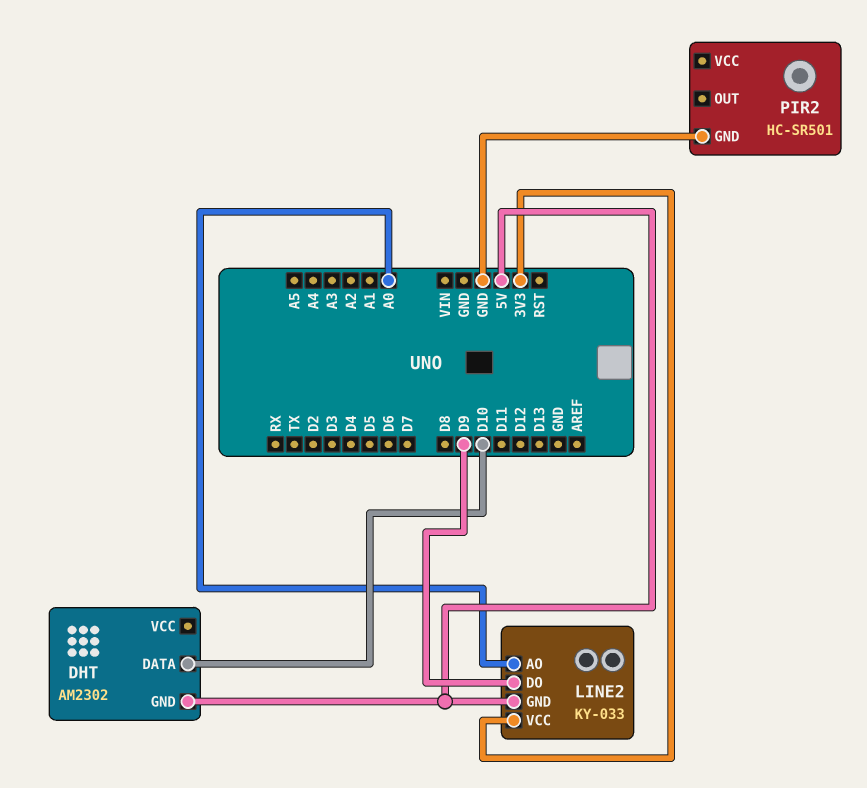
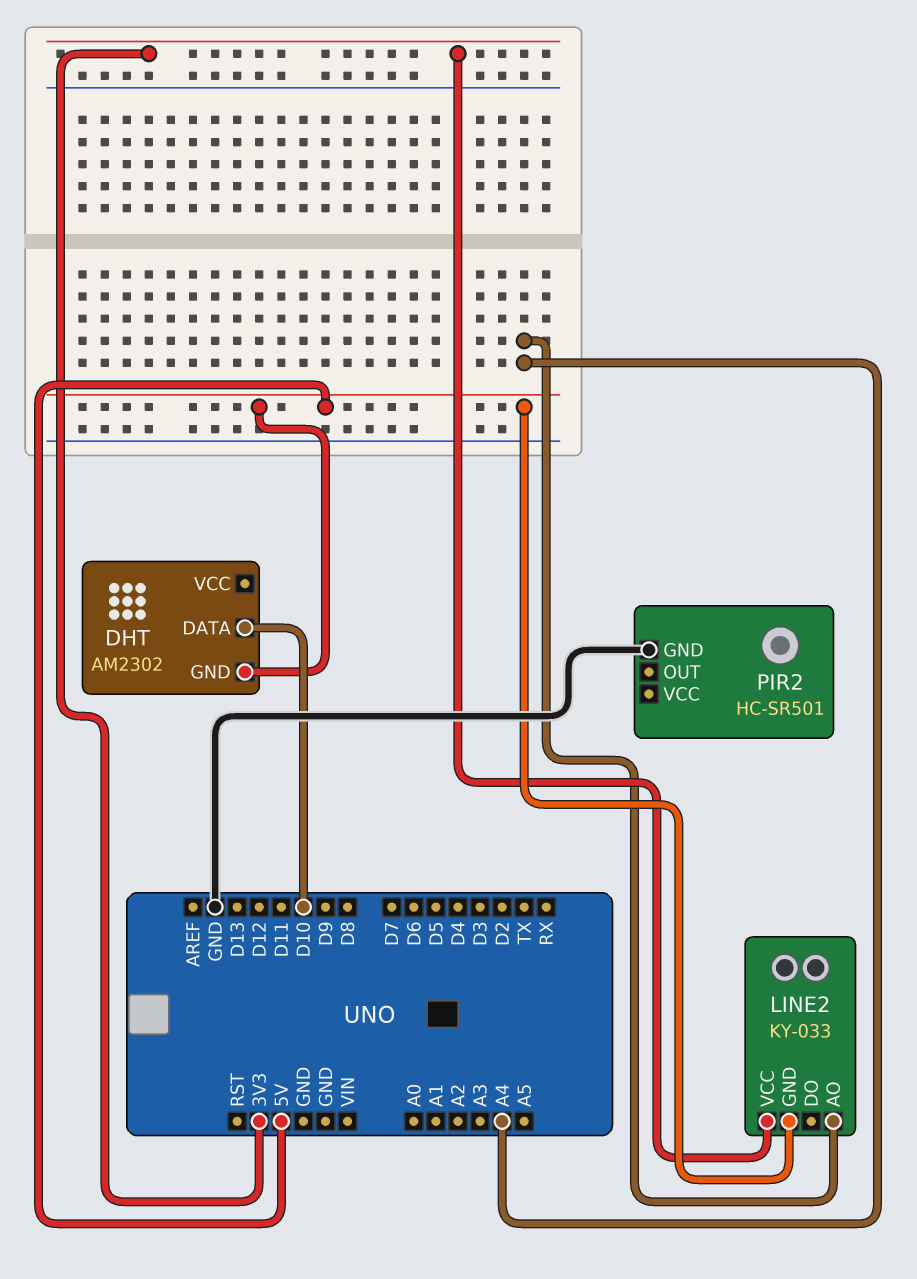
LINE2 pin AO: A0 -> A4
LINE2 pin DO: D9 -> none

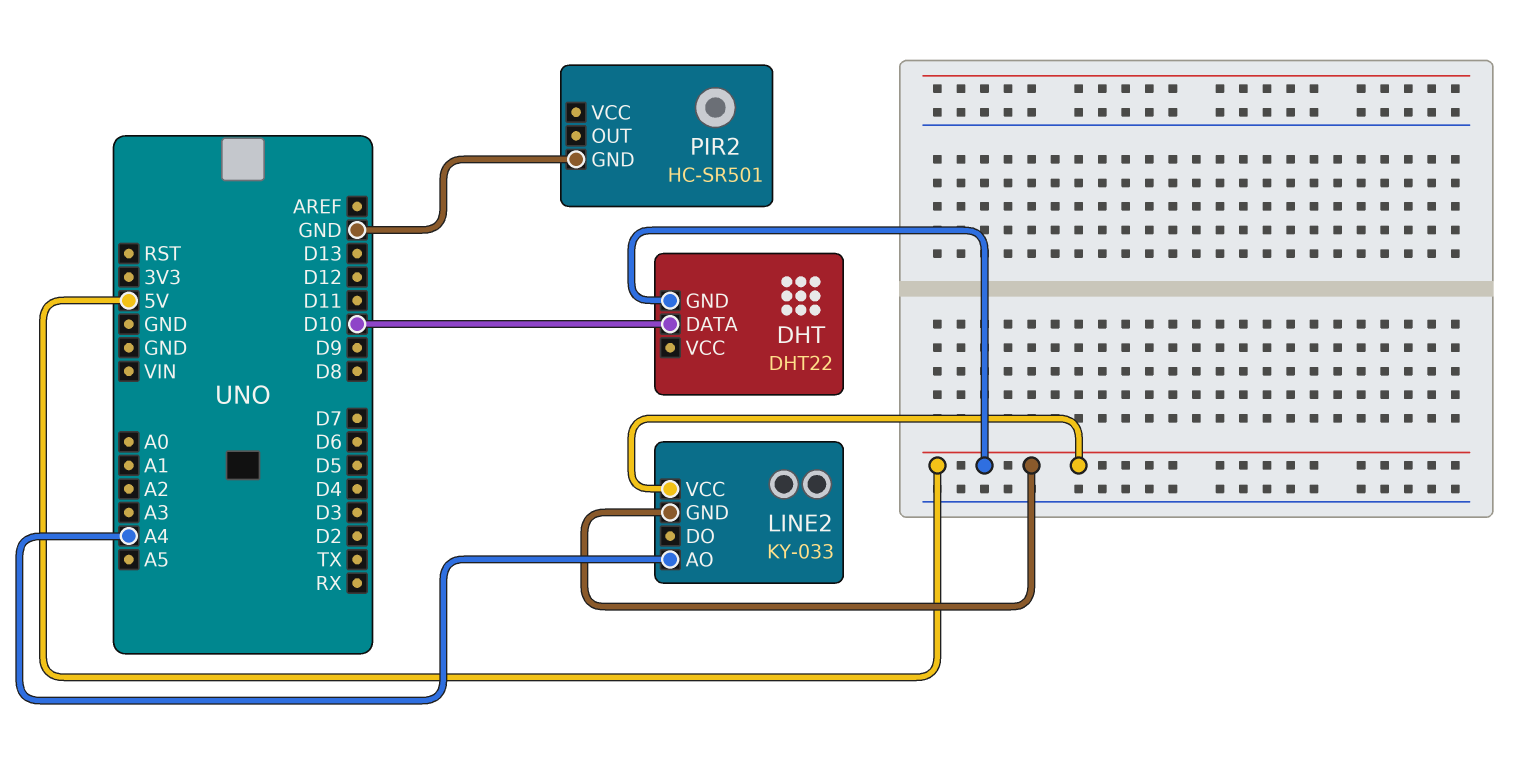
DHT: AM2302 -> DHT22
LINE2 pin VCC: 3V3 -> 5V

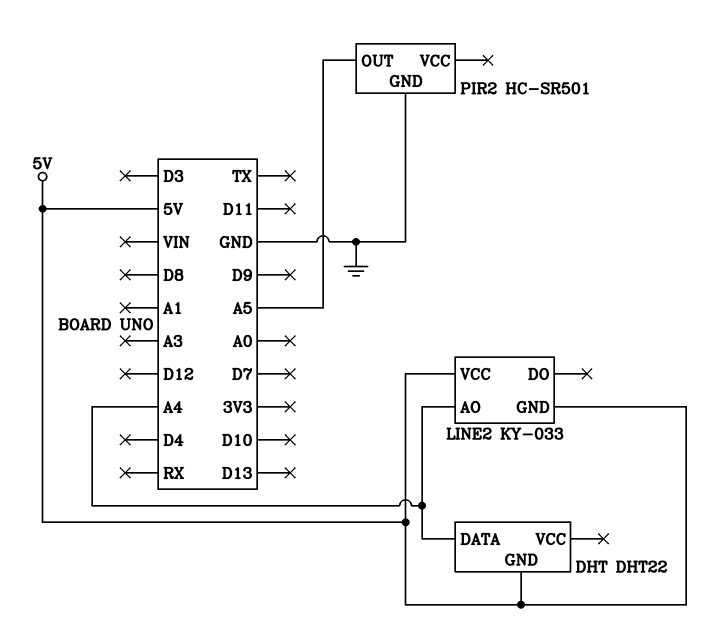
DHT pin DATA: D10 -> A4
PIR2 pin OUT: none -> A5

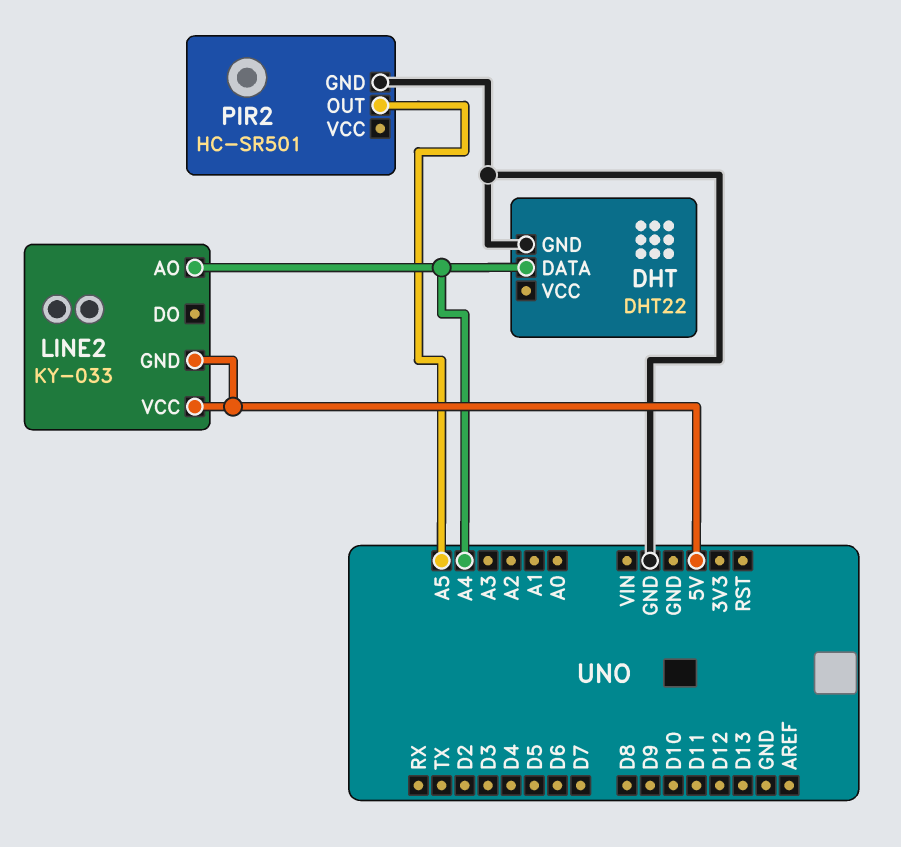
DHT pin GND: 5V -> GND

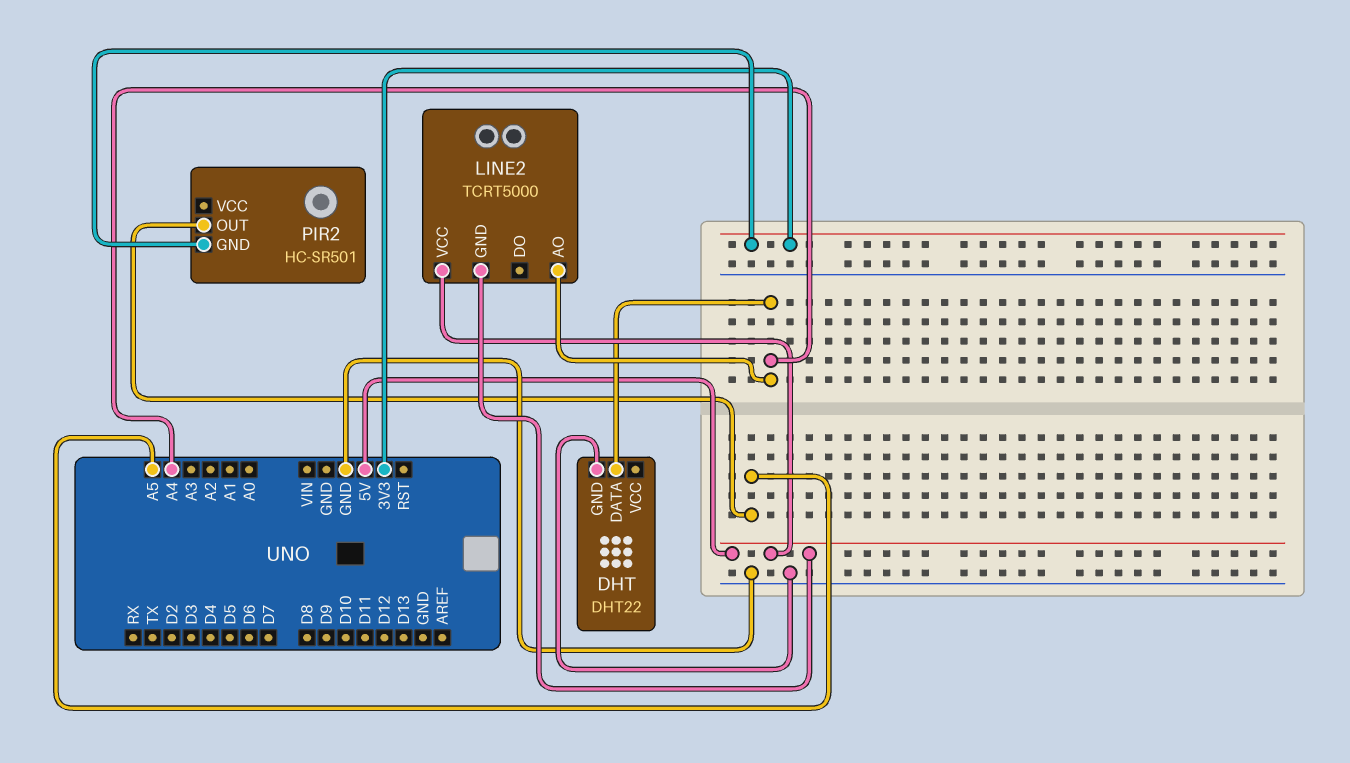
LINE2: KY-033 -> TCRT5000
PIR2 pin GND: GND -> 3V3

